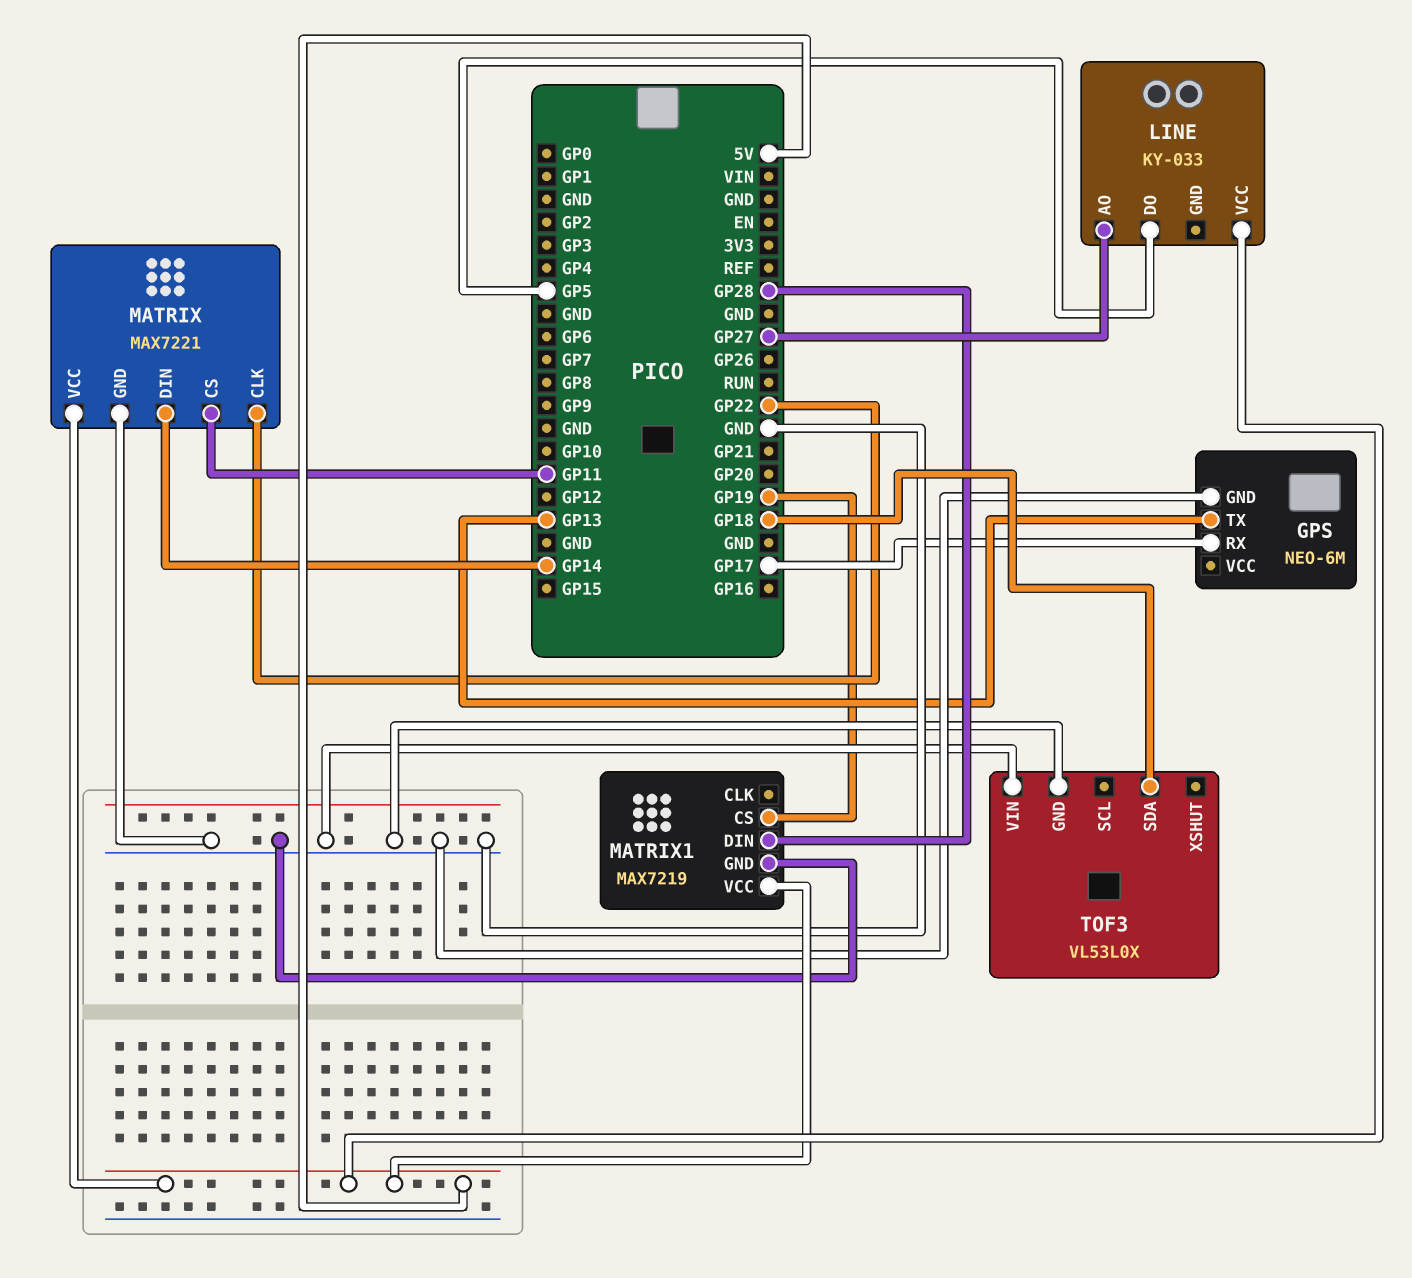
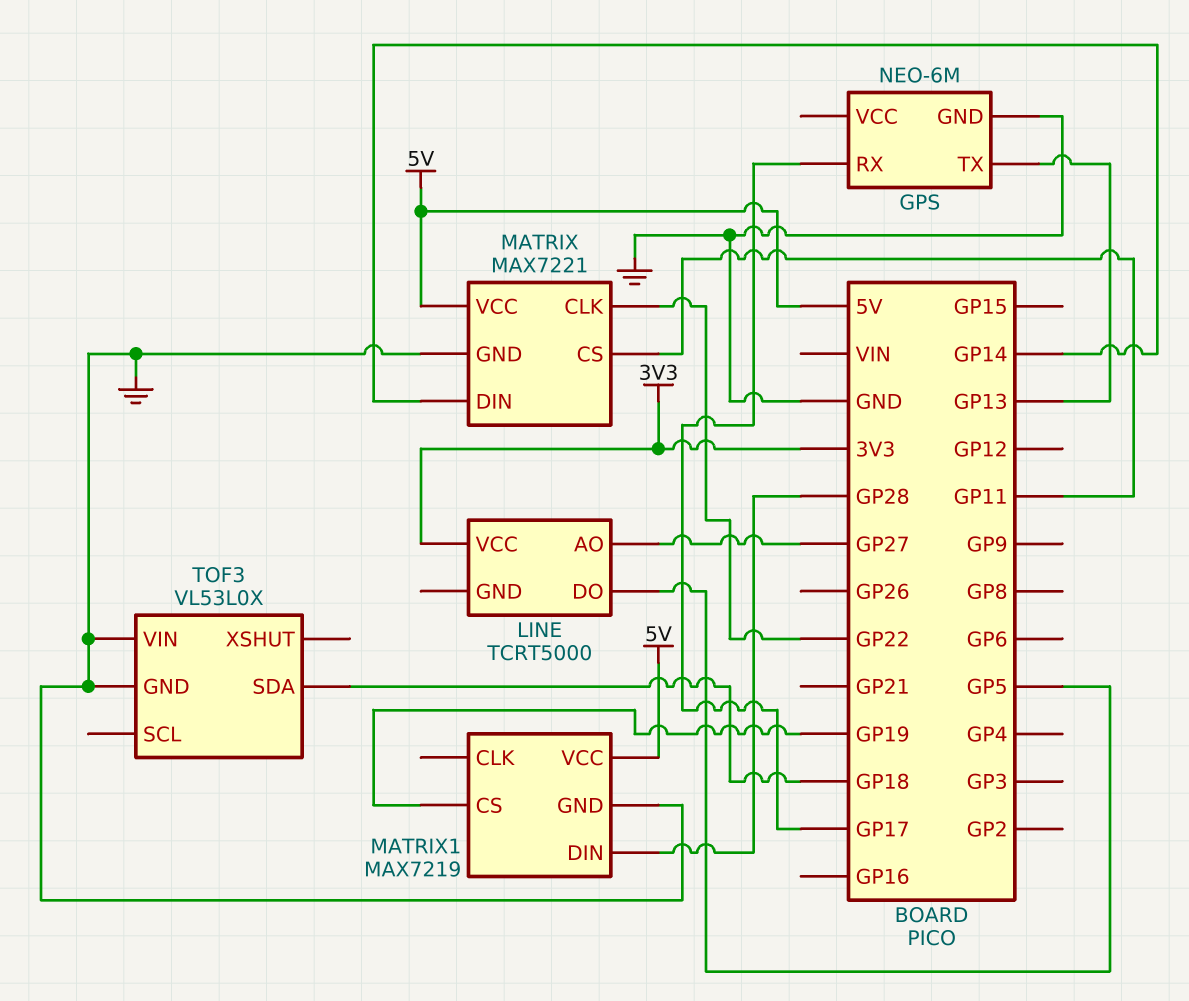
LINE: KY-033 -> TCRT5000
LINE pin VCC: 5V -> 3V3

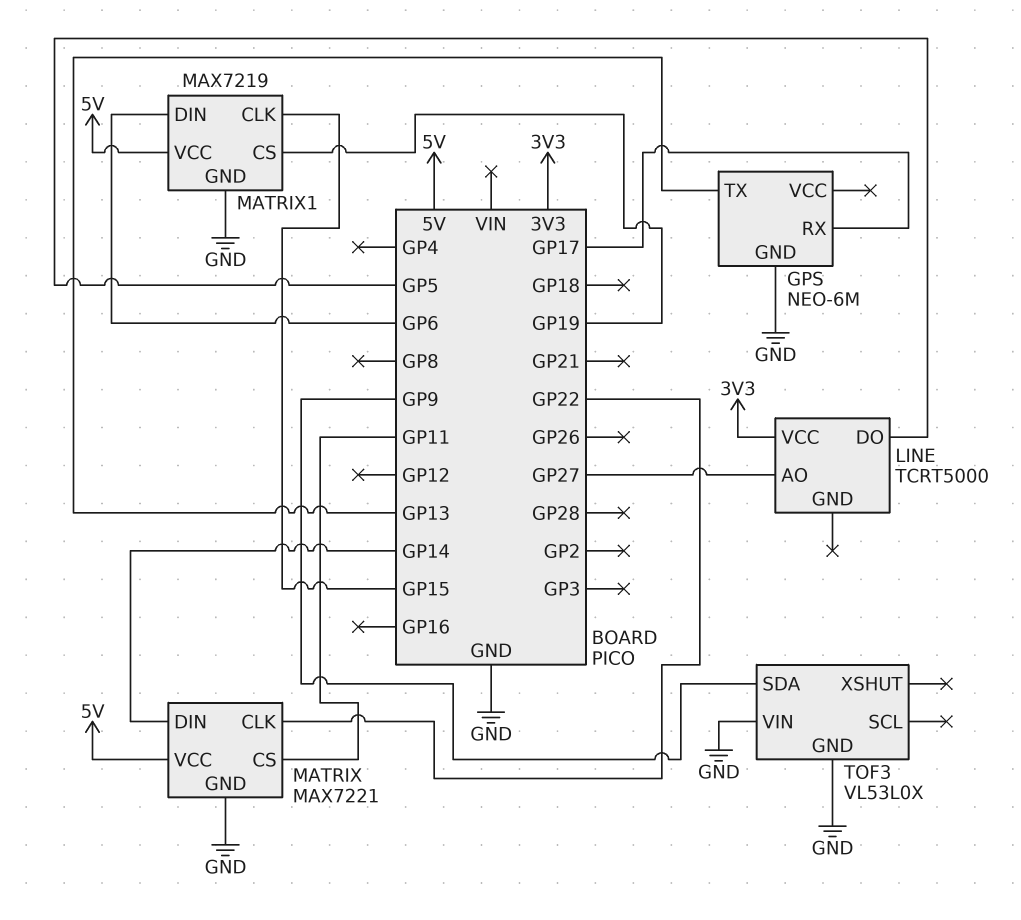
MATRIX1 pin CLK: none -> GP15
MATRIX1 pin DIN: GP28 -> GP6
TOF3 pin SDA: GP18 -> GP9

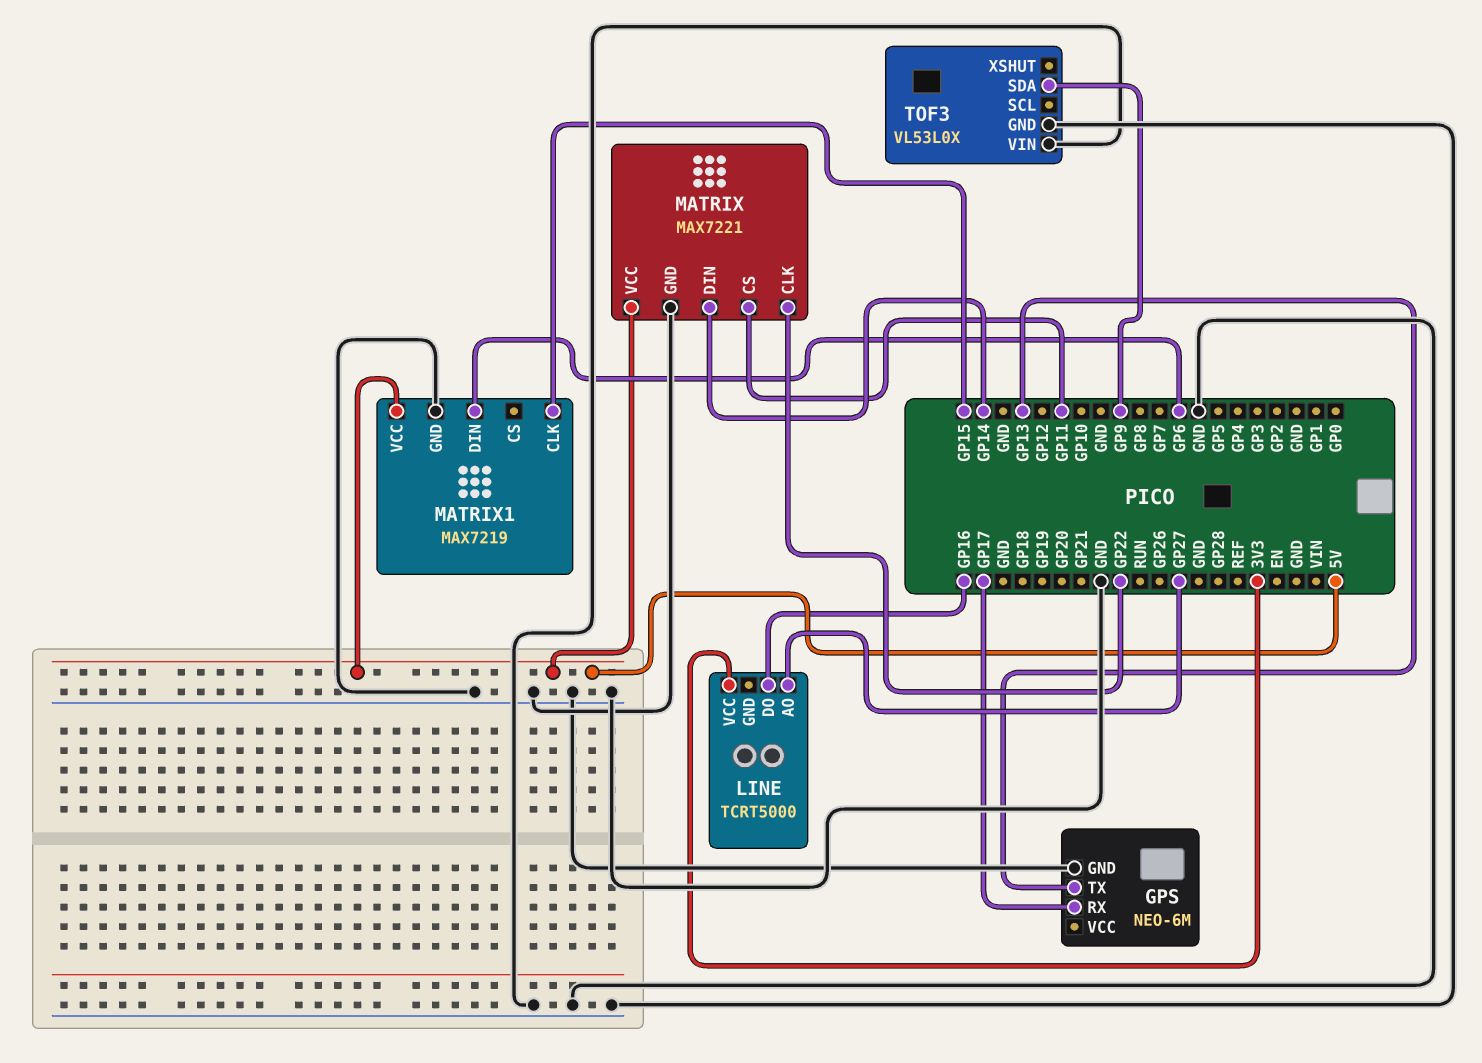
LINE pin DO: GP5 -> GP16
MATRIX1 pin CS: GP19 -> none

